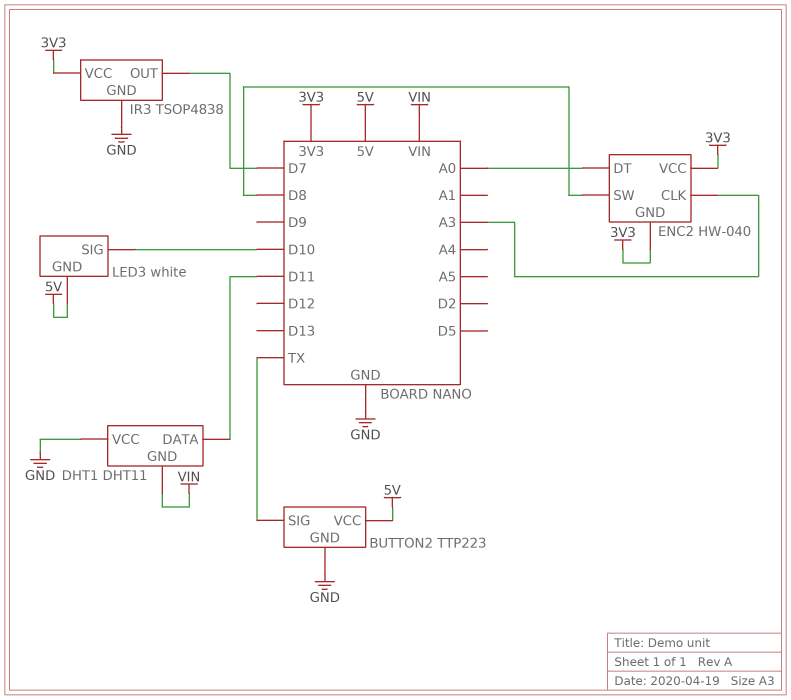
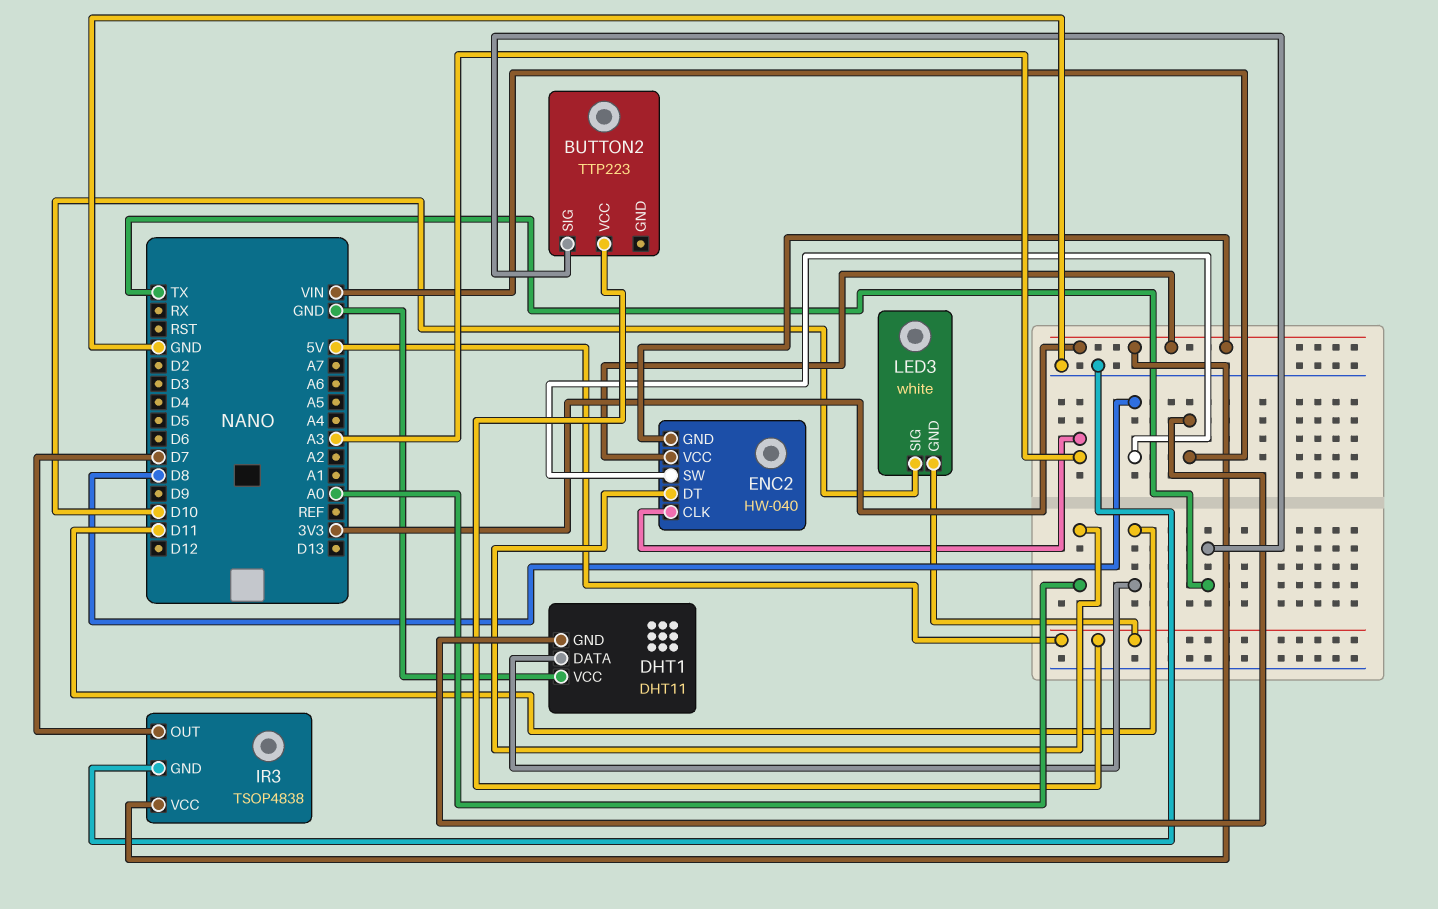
BUTTON2 pin GND: GND -> none

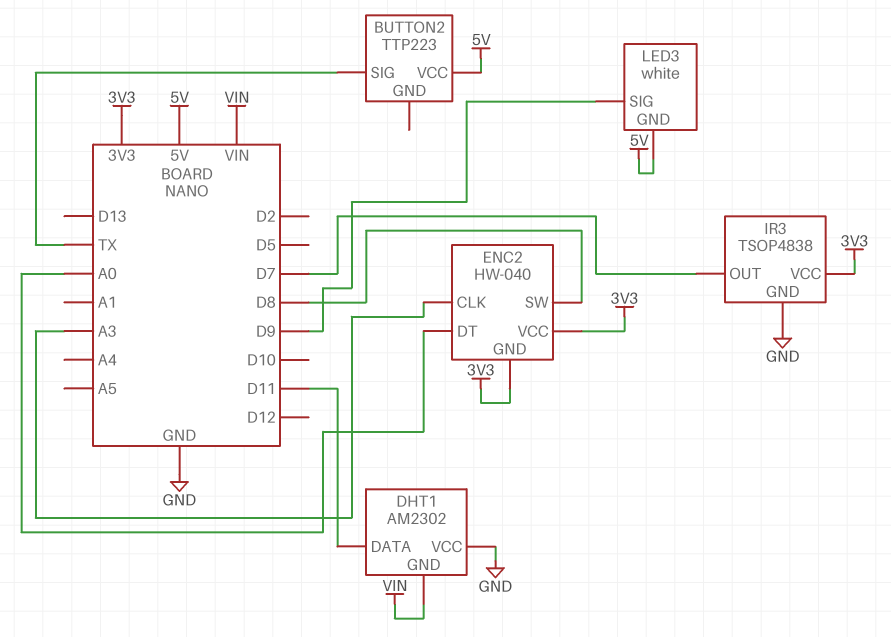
DHT1: DHT11 -> AM2302
LED3 pin SIG: D10 -> D9

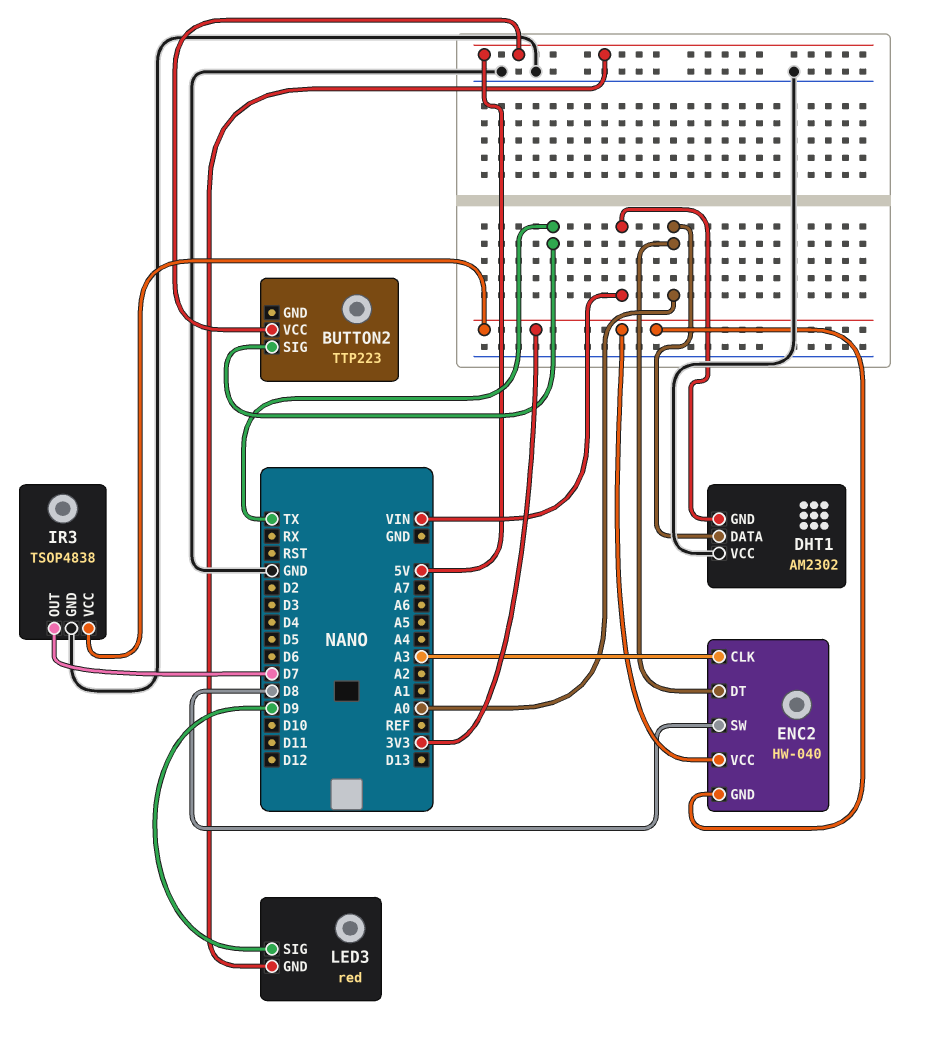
DHT1 pin DATA: D11 -> A0
LED3: white -> red

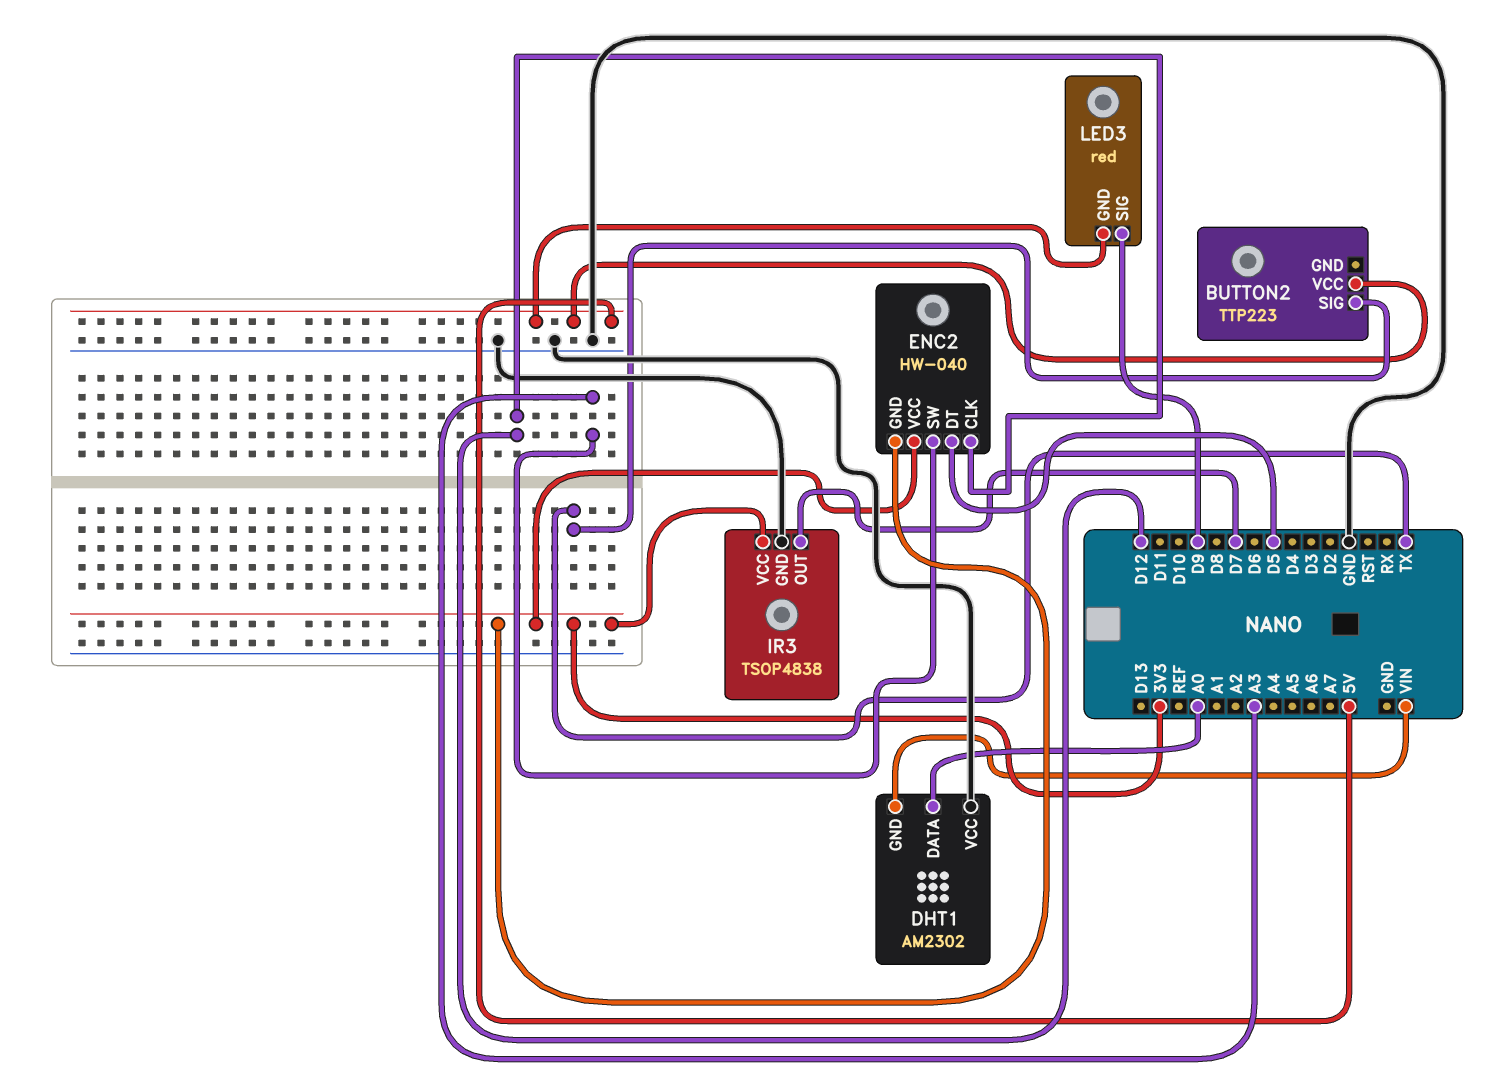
ENC2 pin CLK: A3 -> D12
ENC2 pin DT: A0 -> D5
ENC2 pin SW: D8 -> A3

